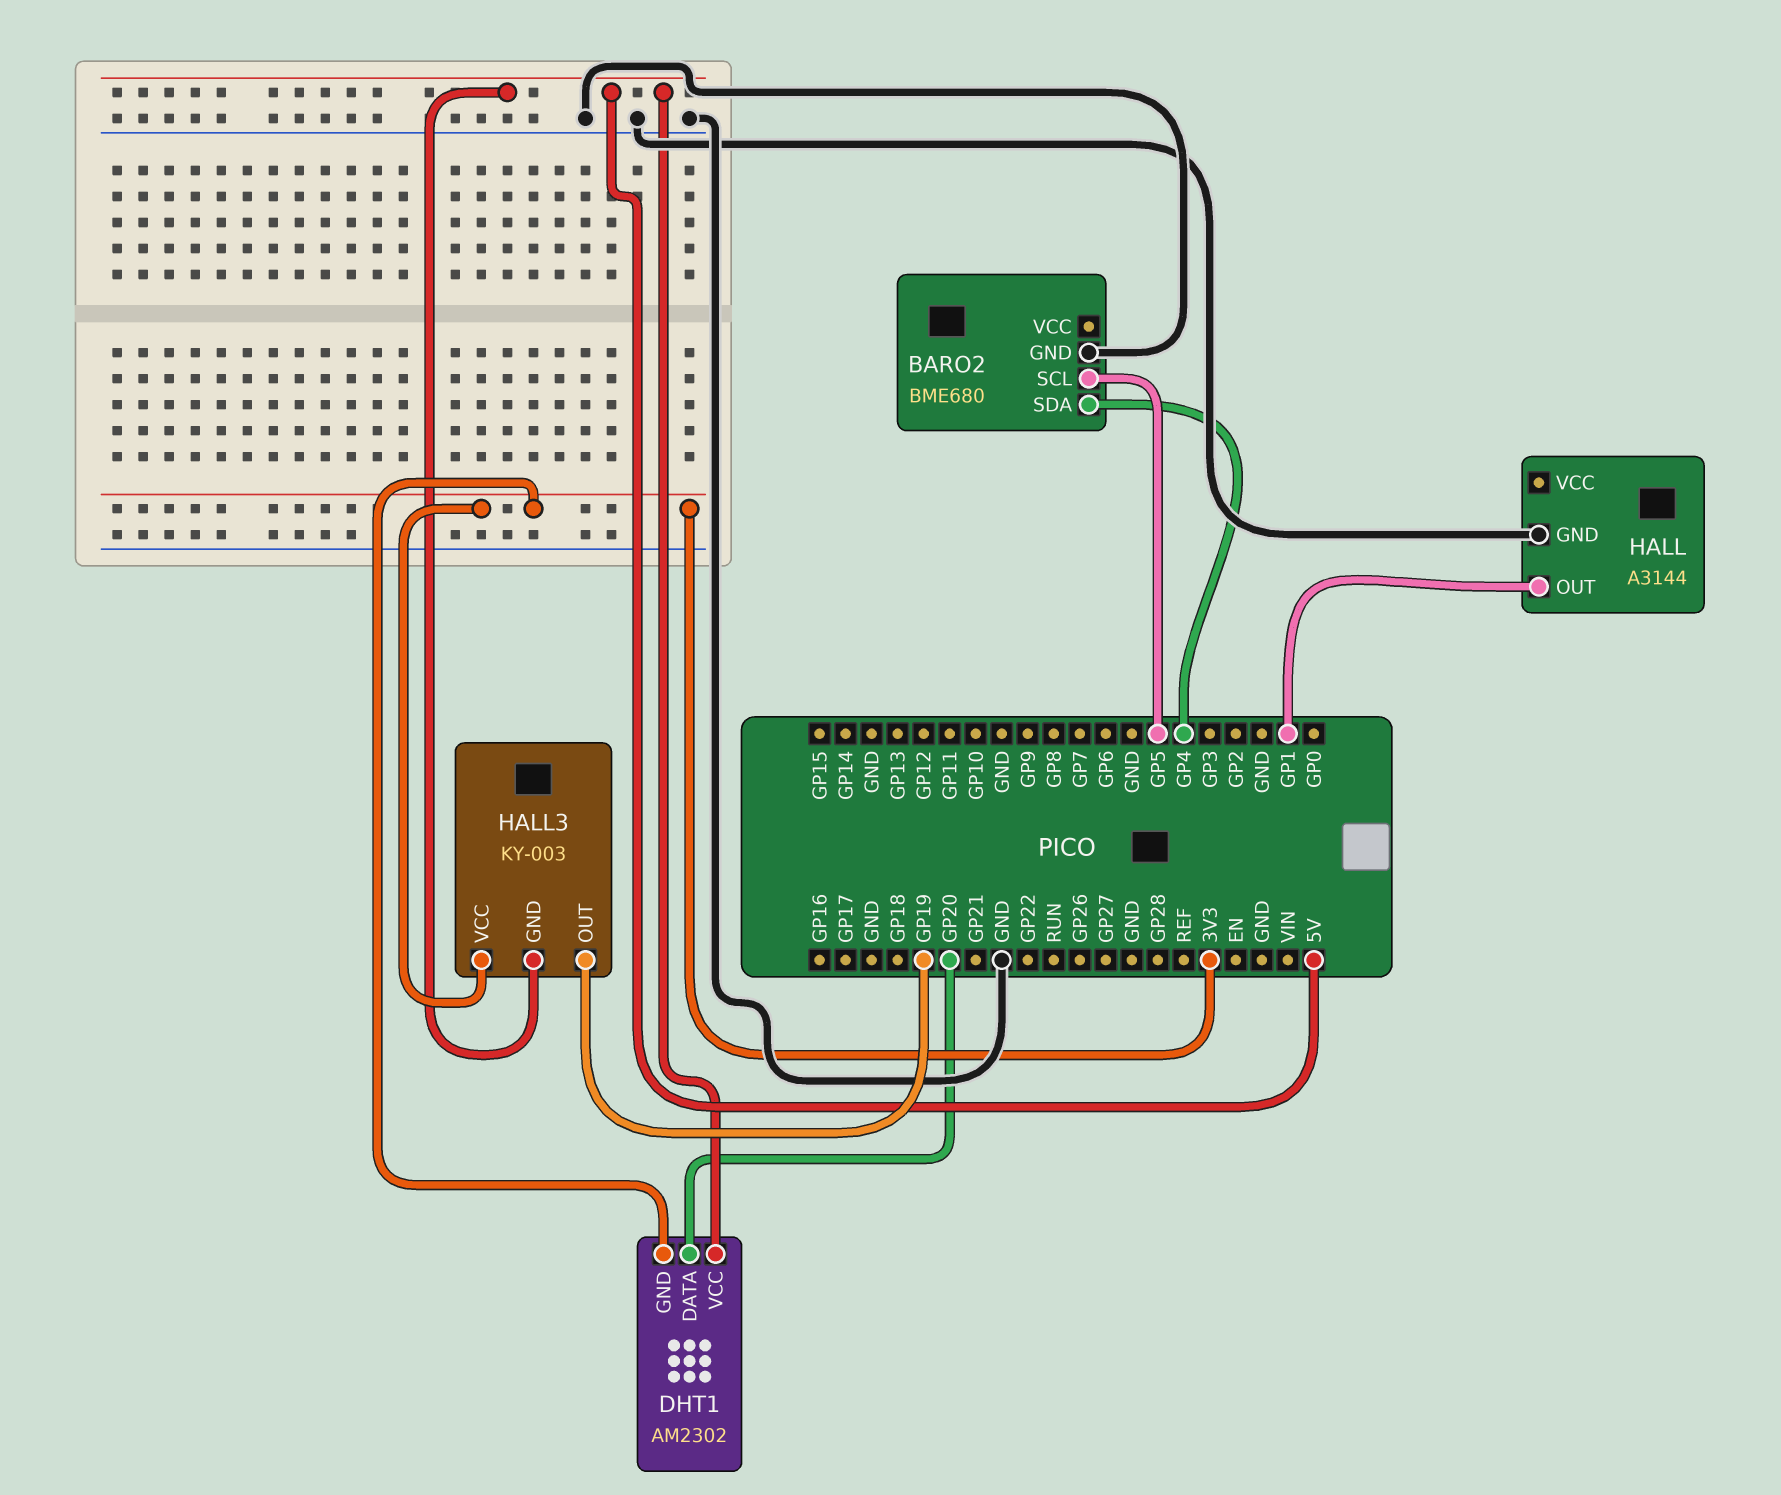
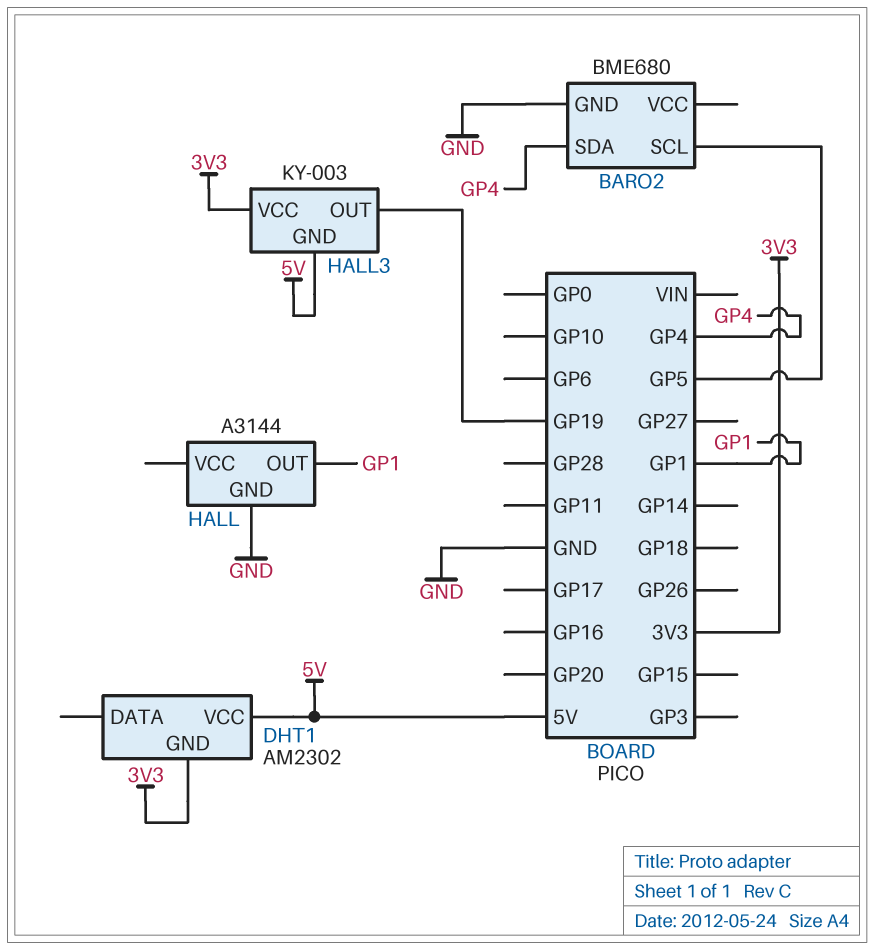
DHT1 pin DATA: GP20 -> none

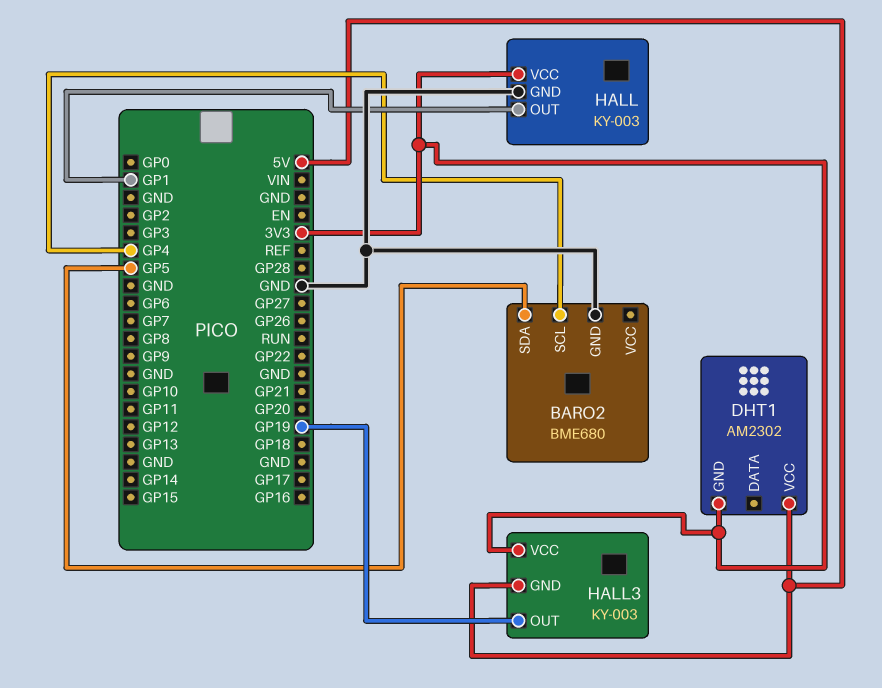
BARO2 pin SCL: GP5 -> GP4
BARO2 pin SDA: GP4 -> GP5
HALL: A3144 -> KY-003
HALL pin VCC: none -> 3V3

